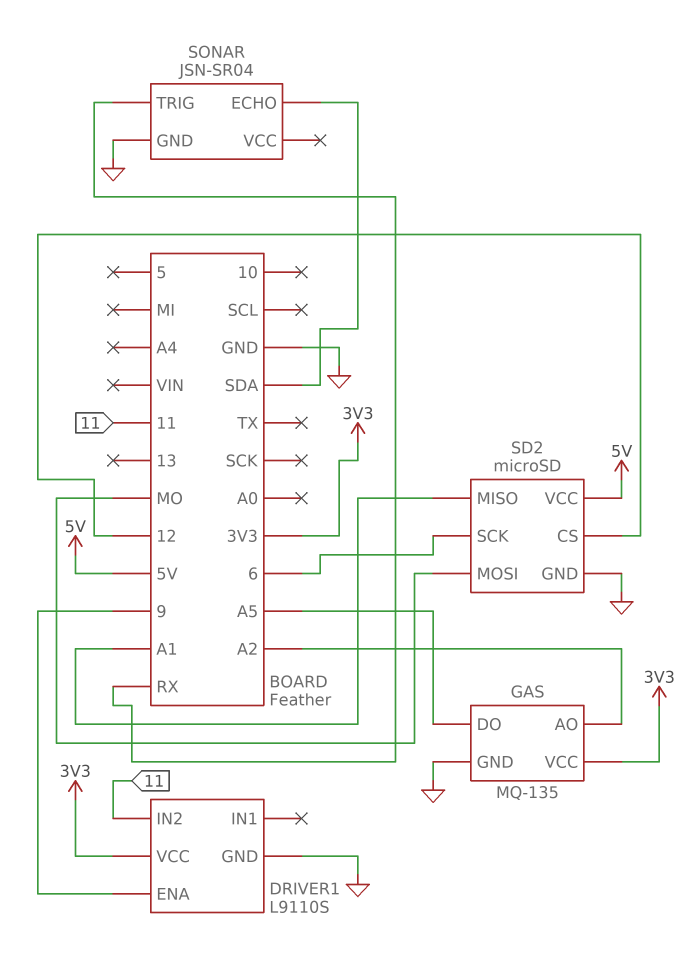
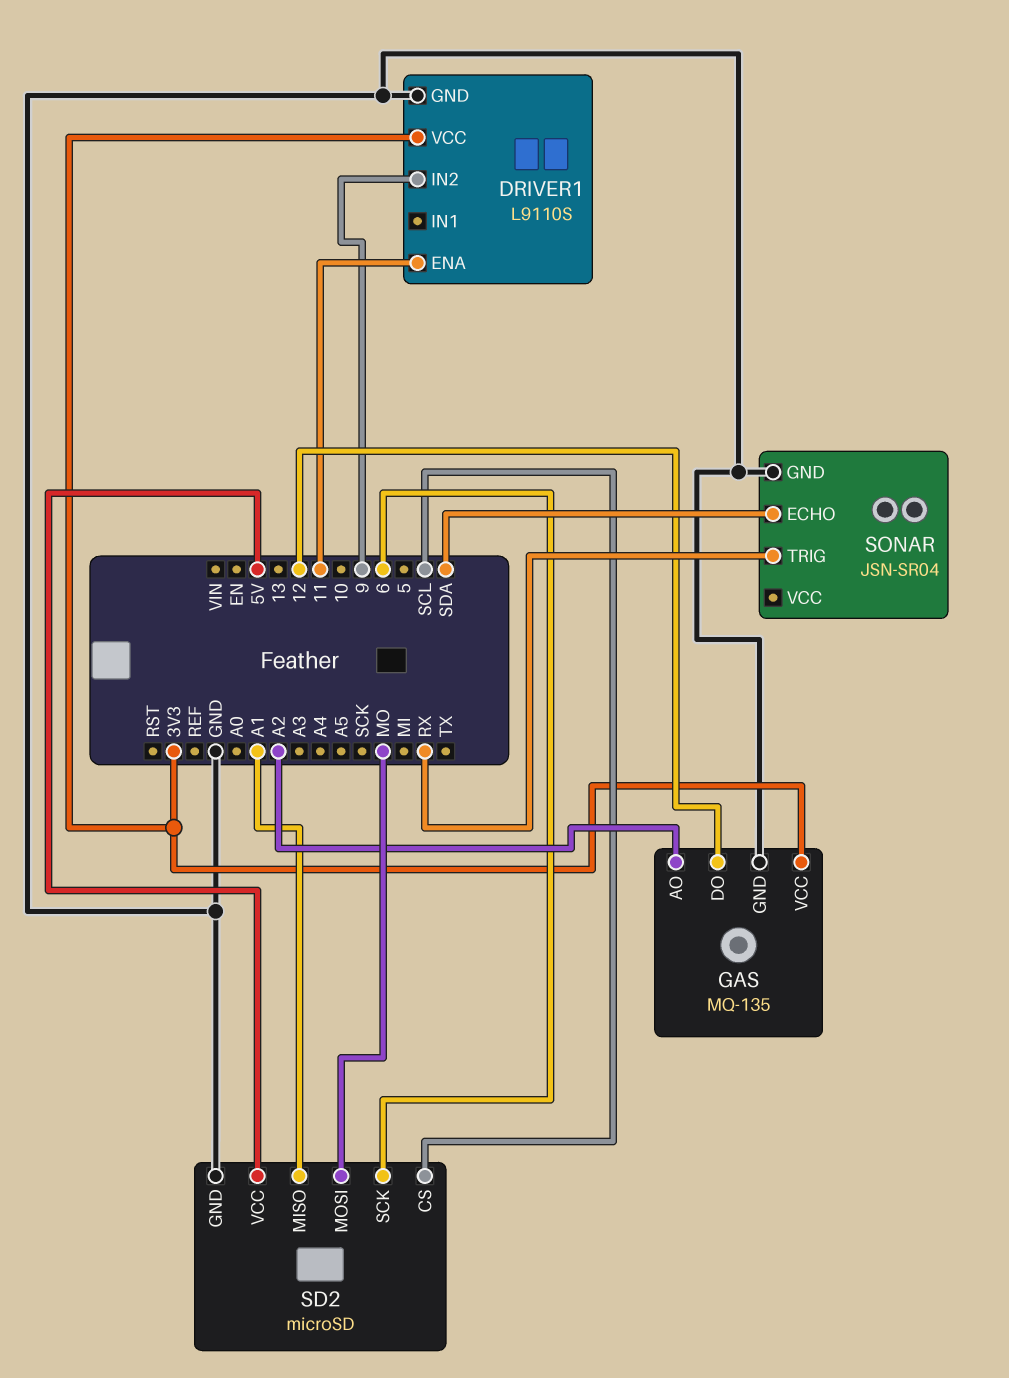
DRIVER1 pin ENA: 9 -> 11
DRIVER1 pin IN2: 11 -> 9
GAS pin DO: A5 -> 12
SD2 pin CS: 12 -> SCL

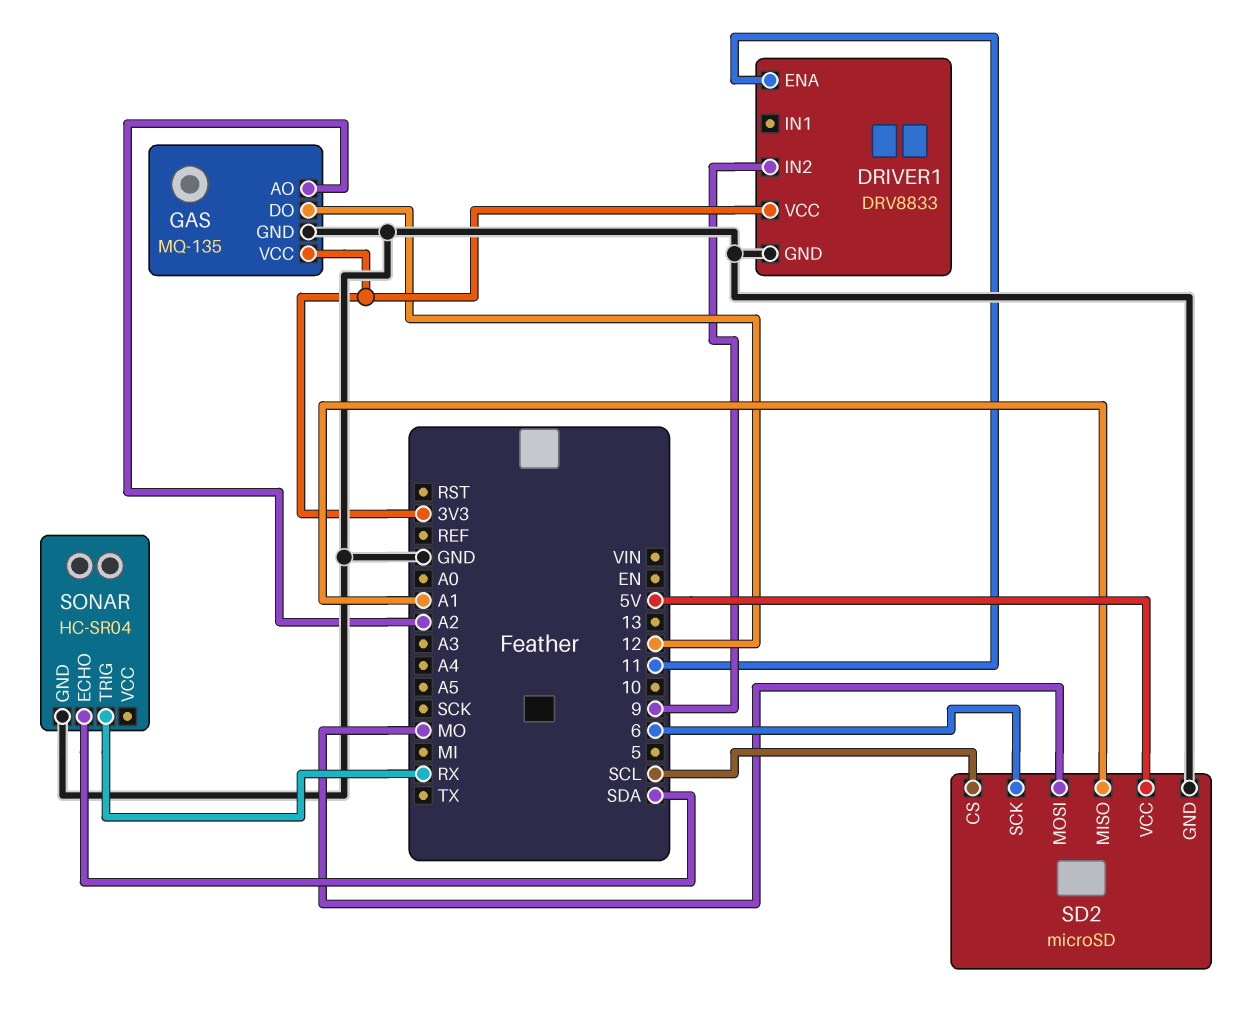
DRIVER1: L9110S -> DRV8833
SONAR: JSN-SR04 -> HC-SR04

